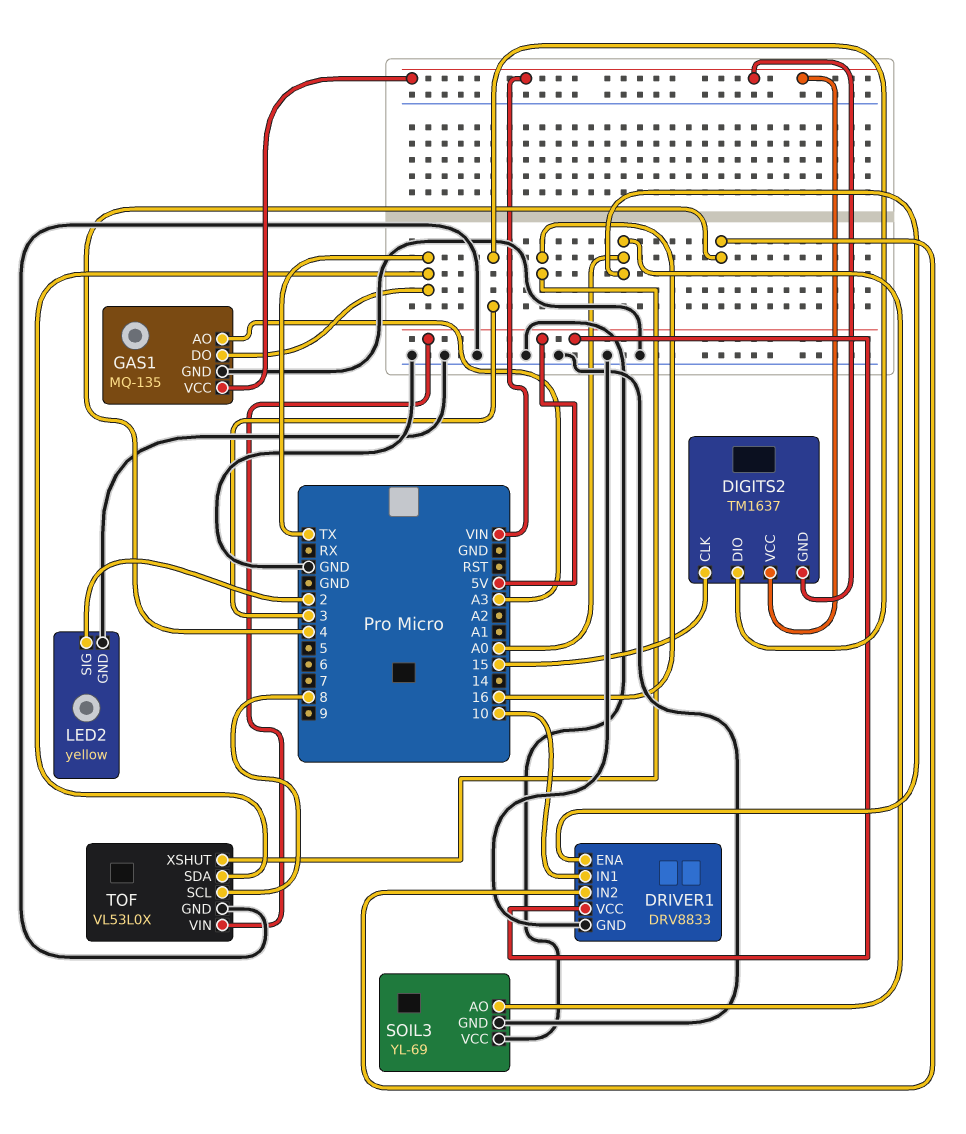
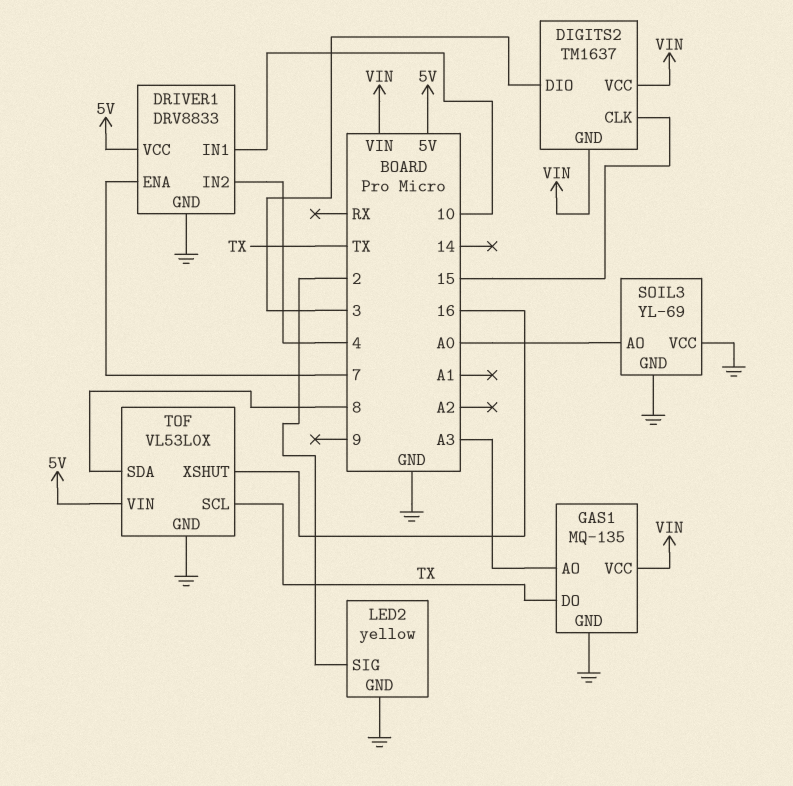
DRIVER1 pin ENA: A0 -> 7
TOF pin SCL: 8 -> TX
TOF pin SDA: TX -> 8

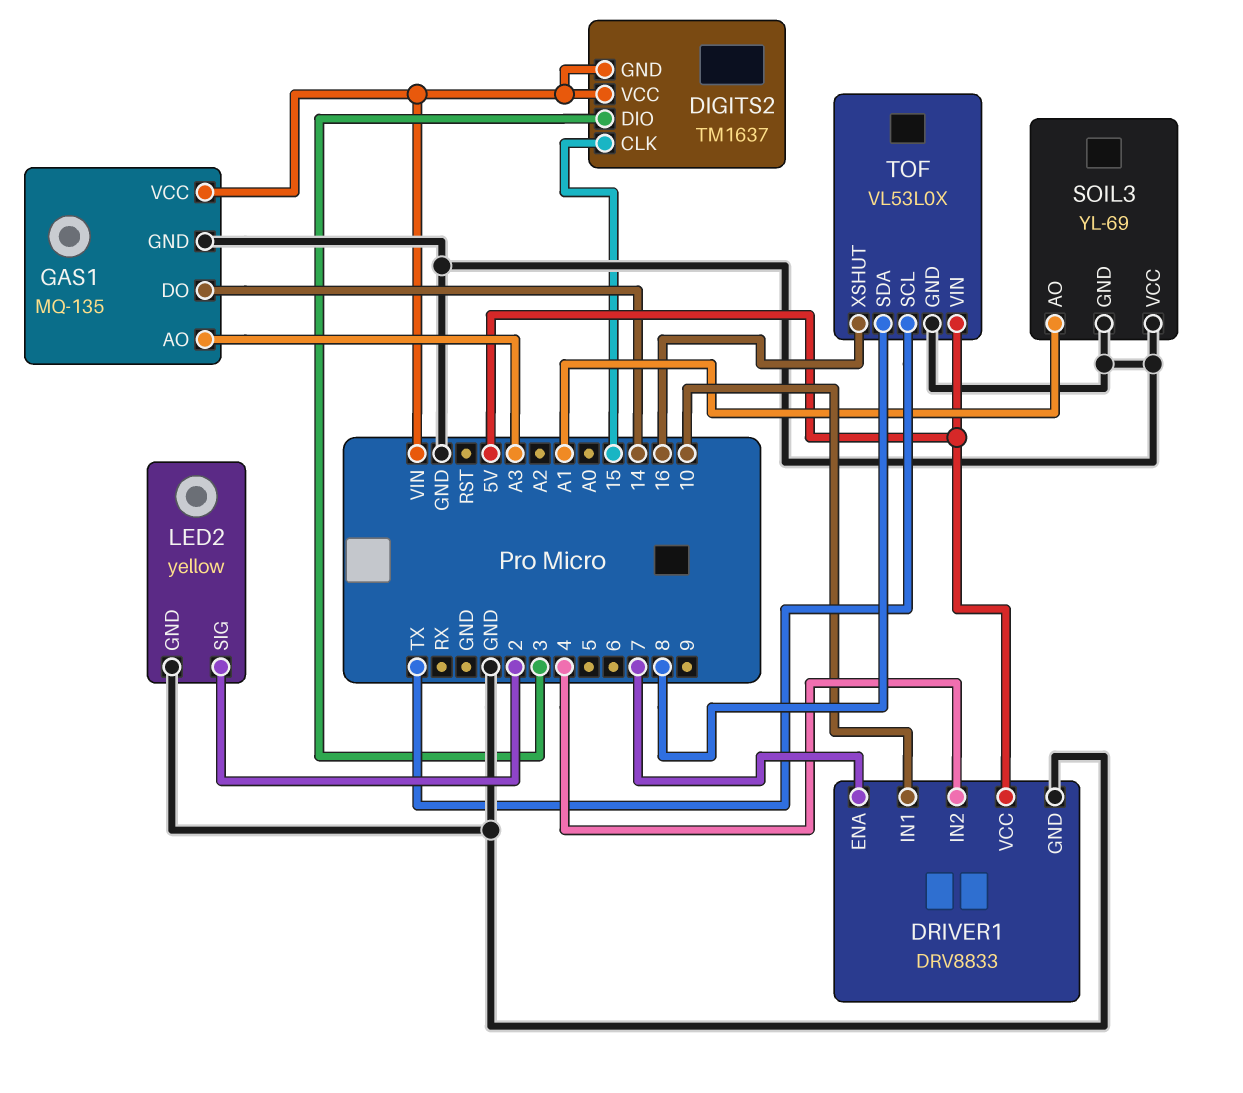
GAS1 pin DO: TX -> 14
SOIL3 pin AO: A0 -> A1

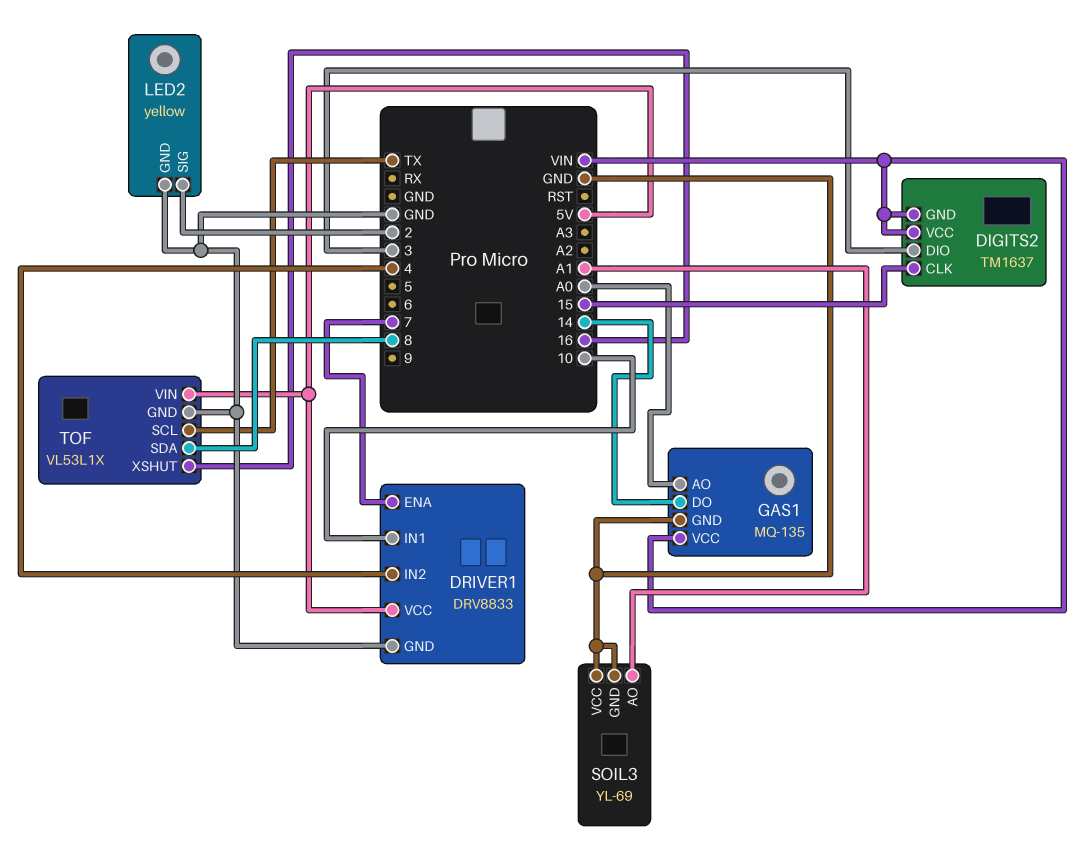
GAS1 pin AO: A3 -> A0
TOF: VL53L0X -> VL53L1X

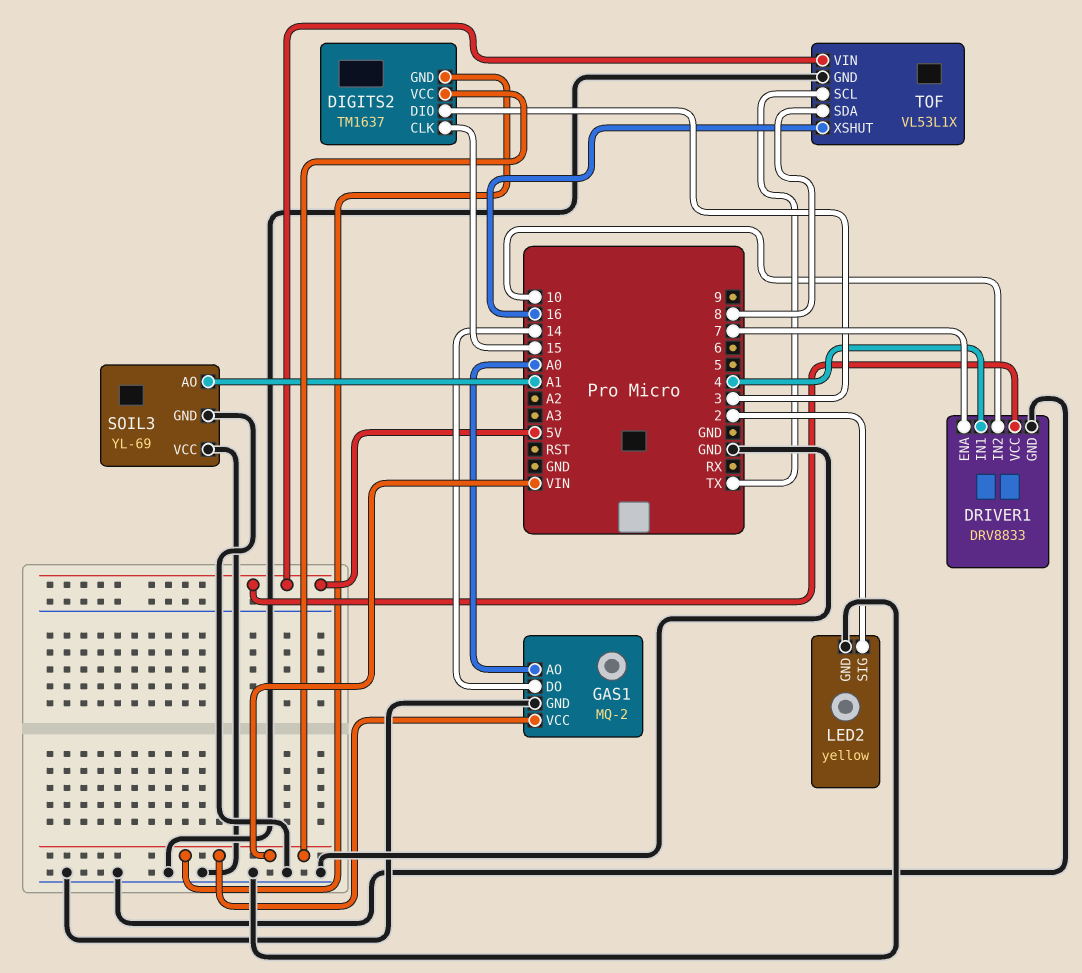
DRIVER1 pin IN1: 10 -> 4
DRIVER1 pin IN2: 4 -> 10
GAS1: MQ-135 -> MQ-2

